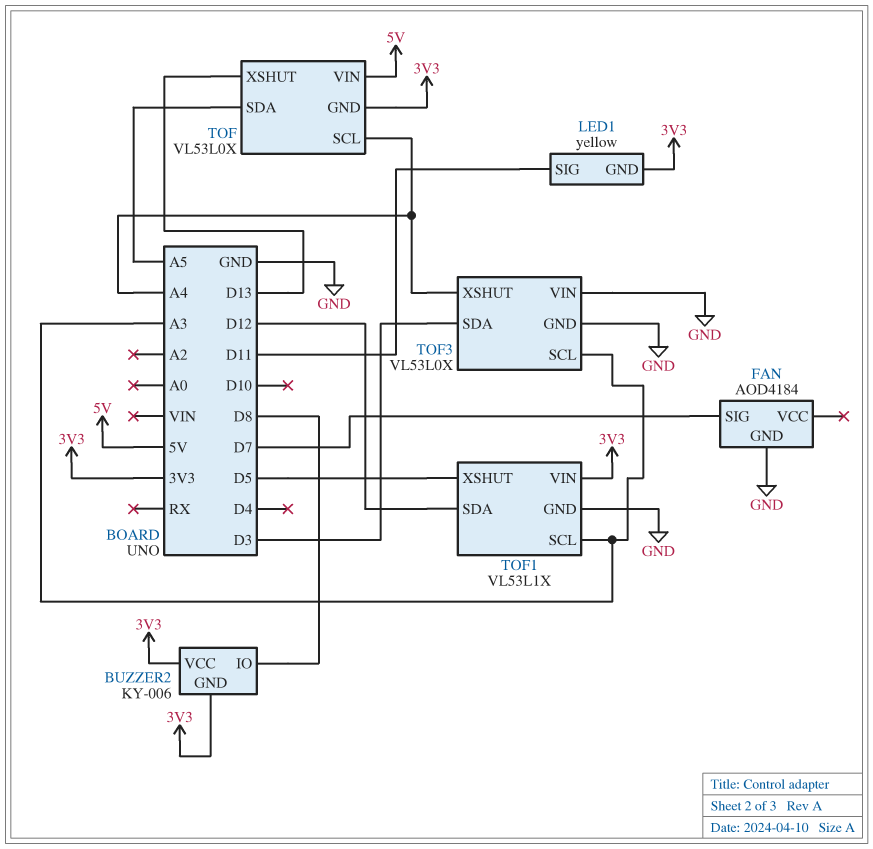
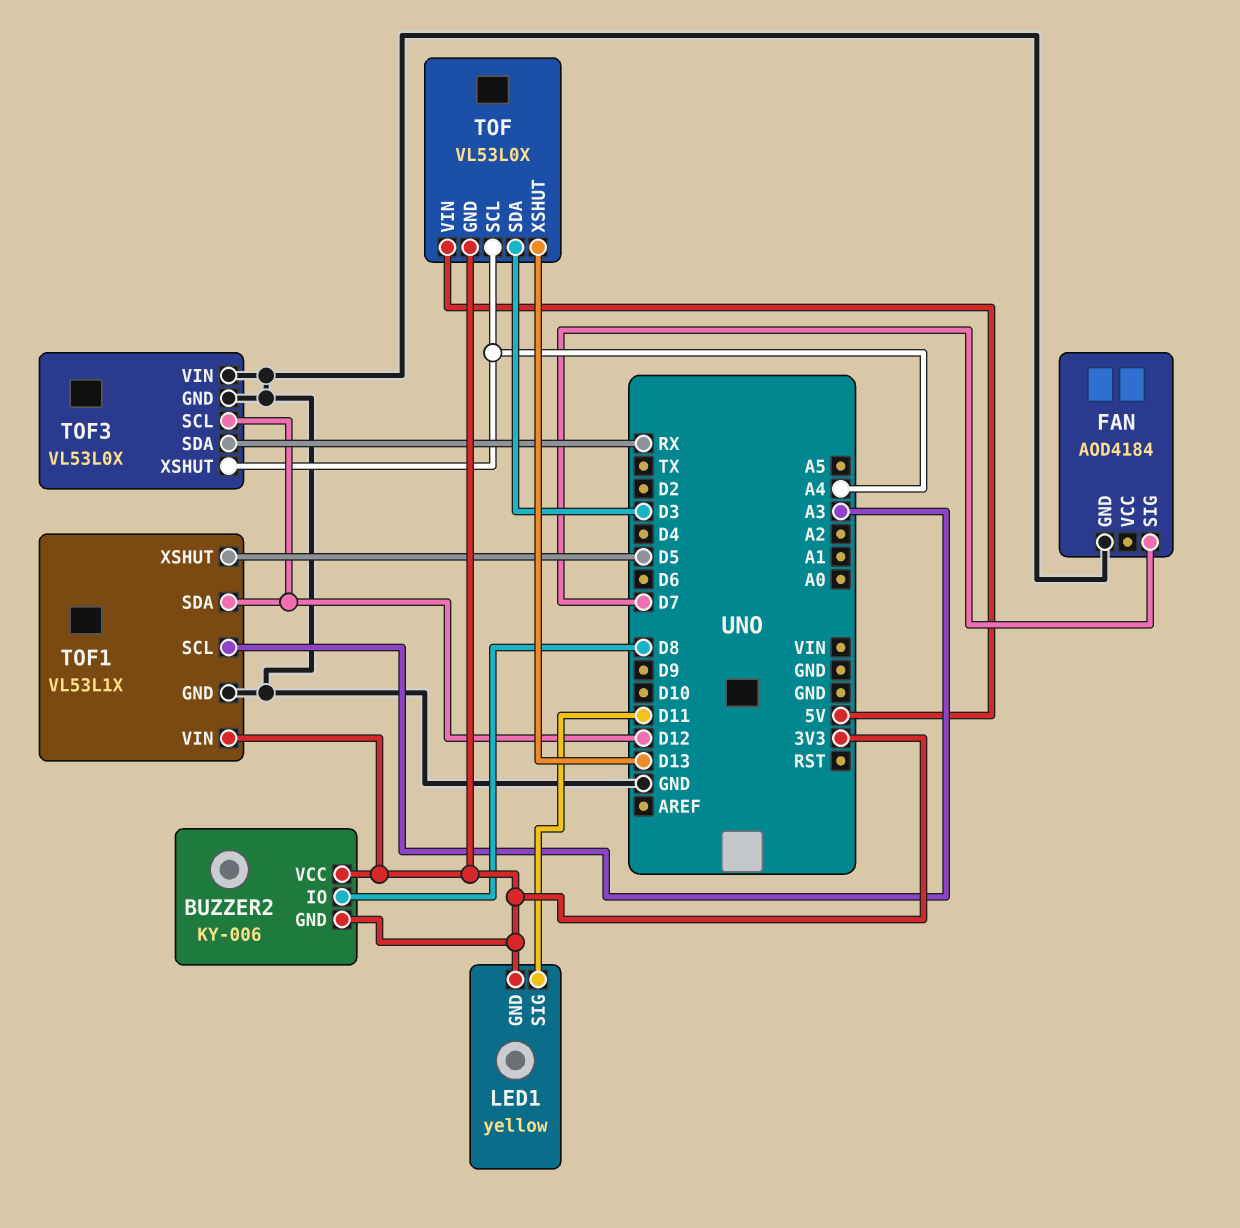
TOF pin SDA: A5 -> D3
TOF3 pin SCL: A3 -> D12
TOF3 pin SDA: D3 -> RX

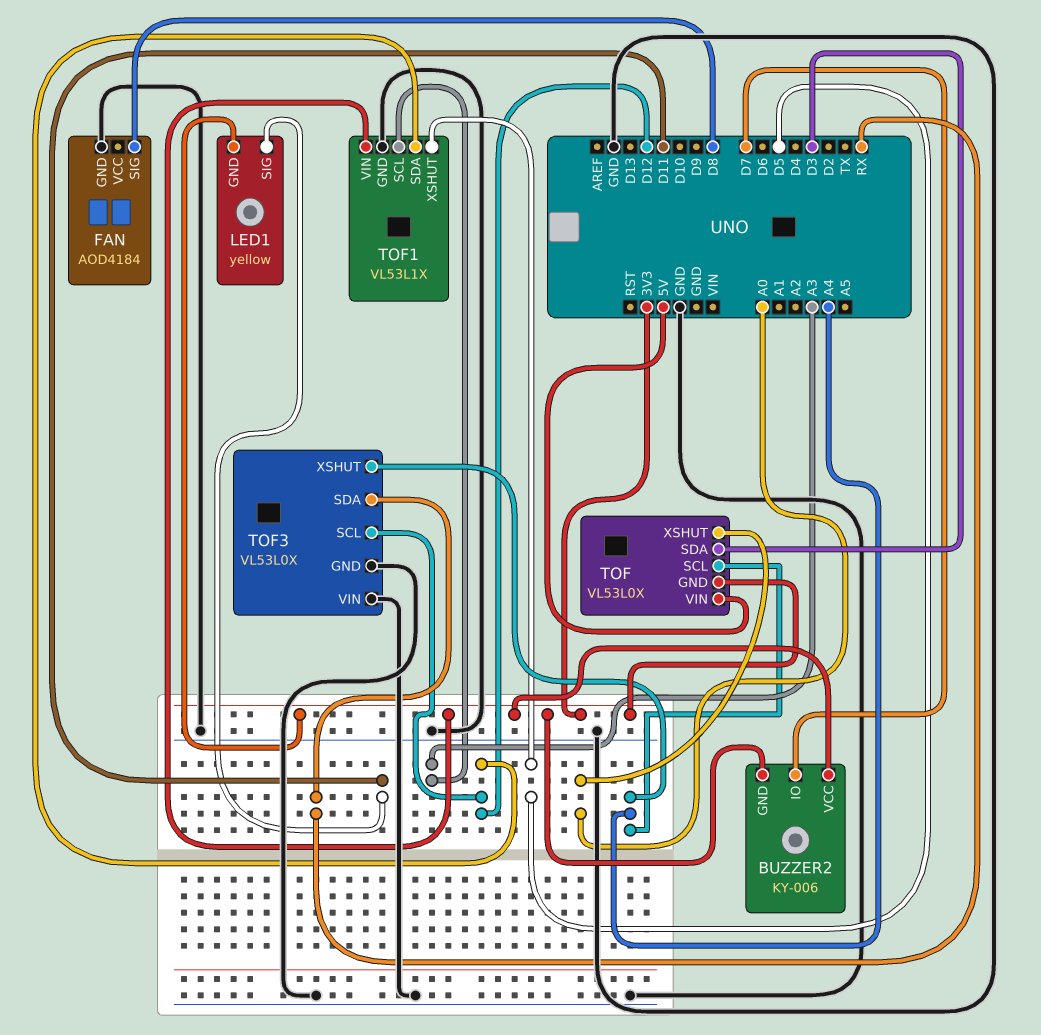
BUZZER2 pin IO: D8 -> D7
FAN pin SIG: D7 -> D8
TOF pin XSHUT: D13 -> A0

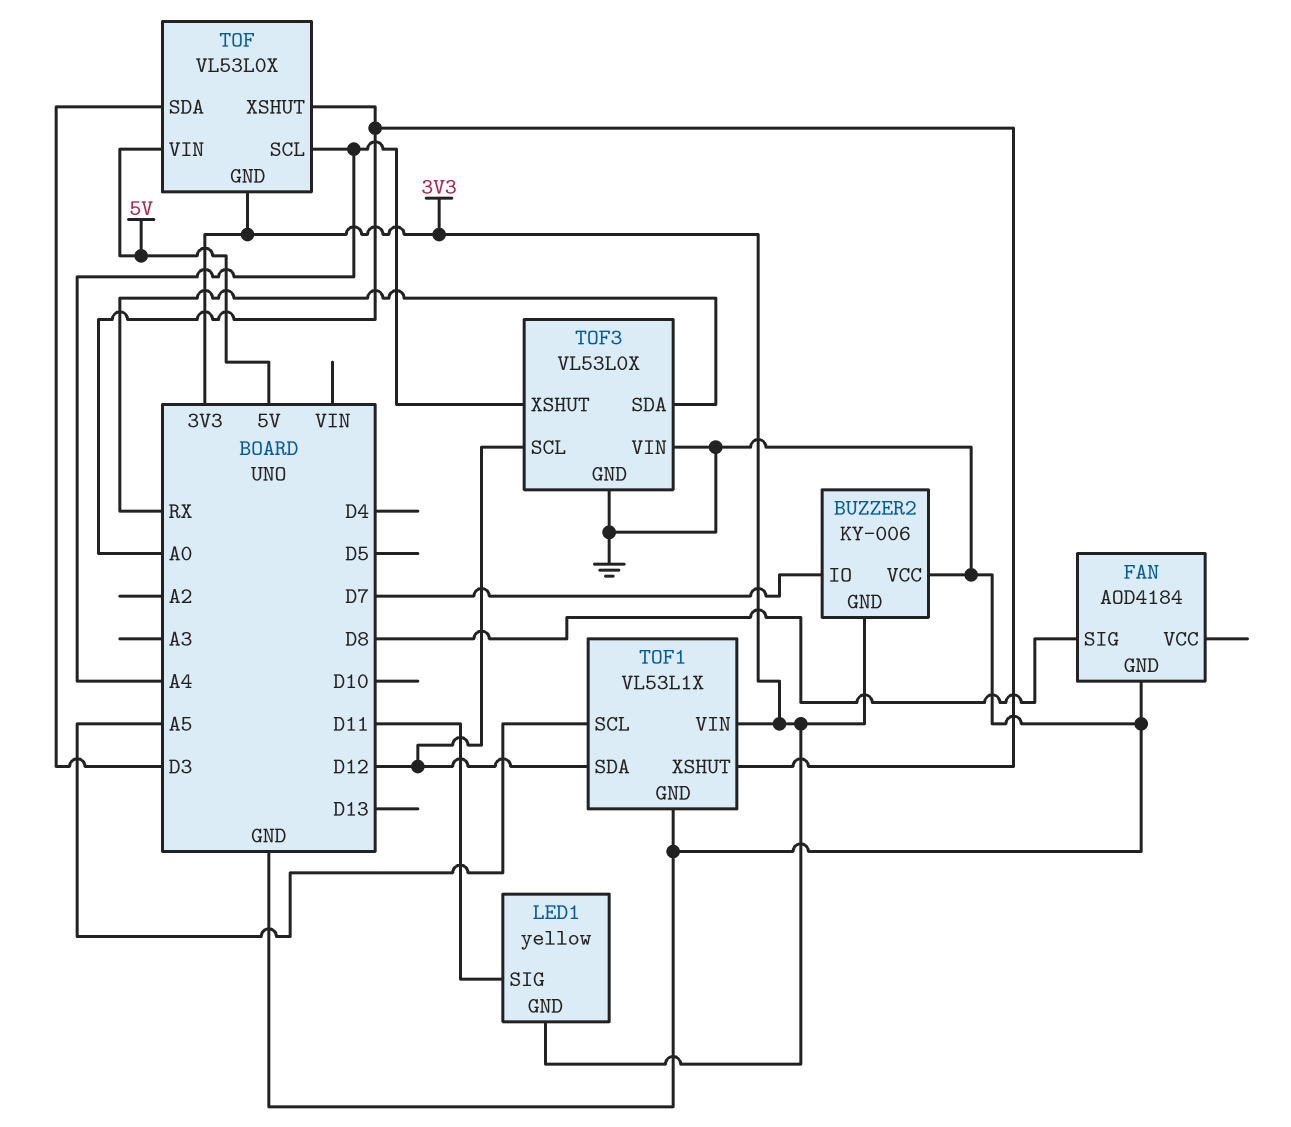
BUZZER2 pin VCC: 3V3 -> GND
TOF1 pin SCL: A3 -> A5
TOF1 pin XSHUT: D5 -> A0

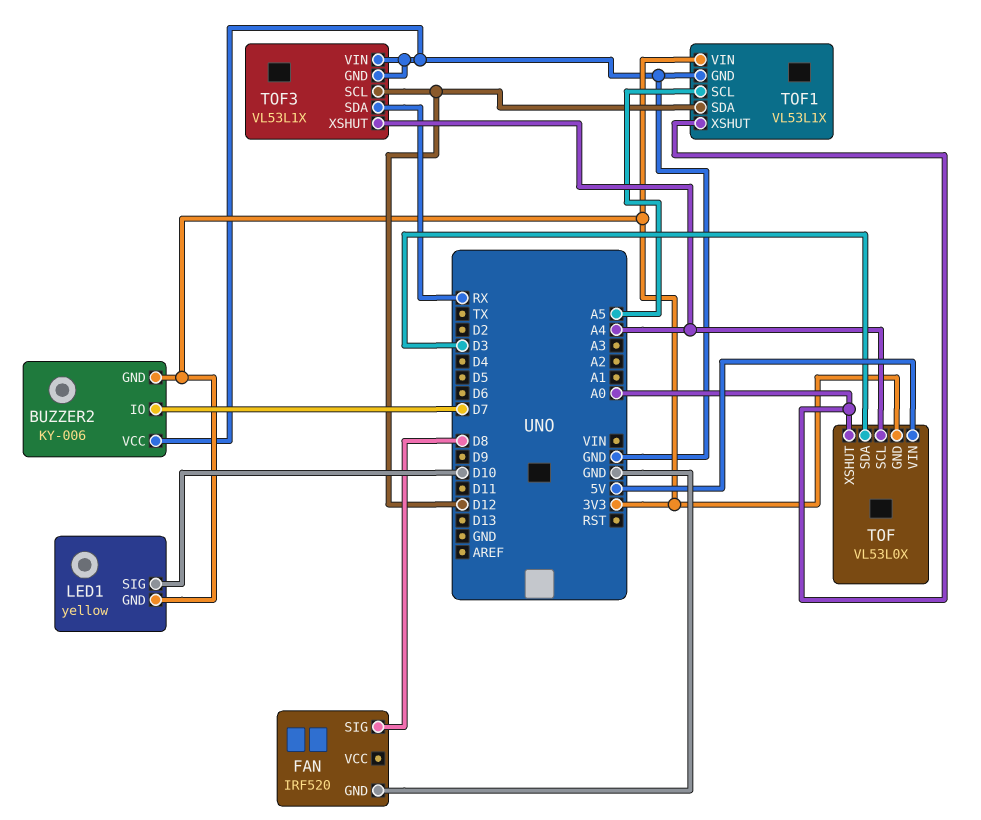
FAN: AOD4184 -> IRF520
LED1 pin SIG: D11 -> D10
TOF3: VL53L0X -> VL53L1X

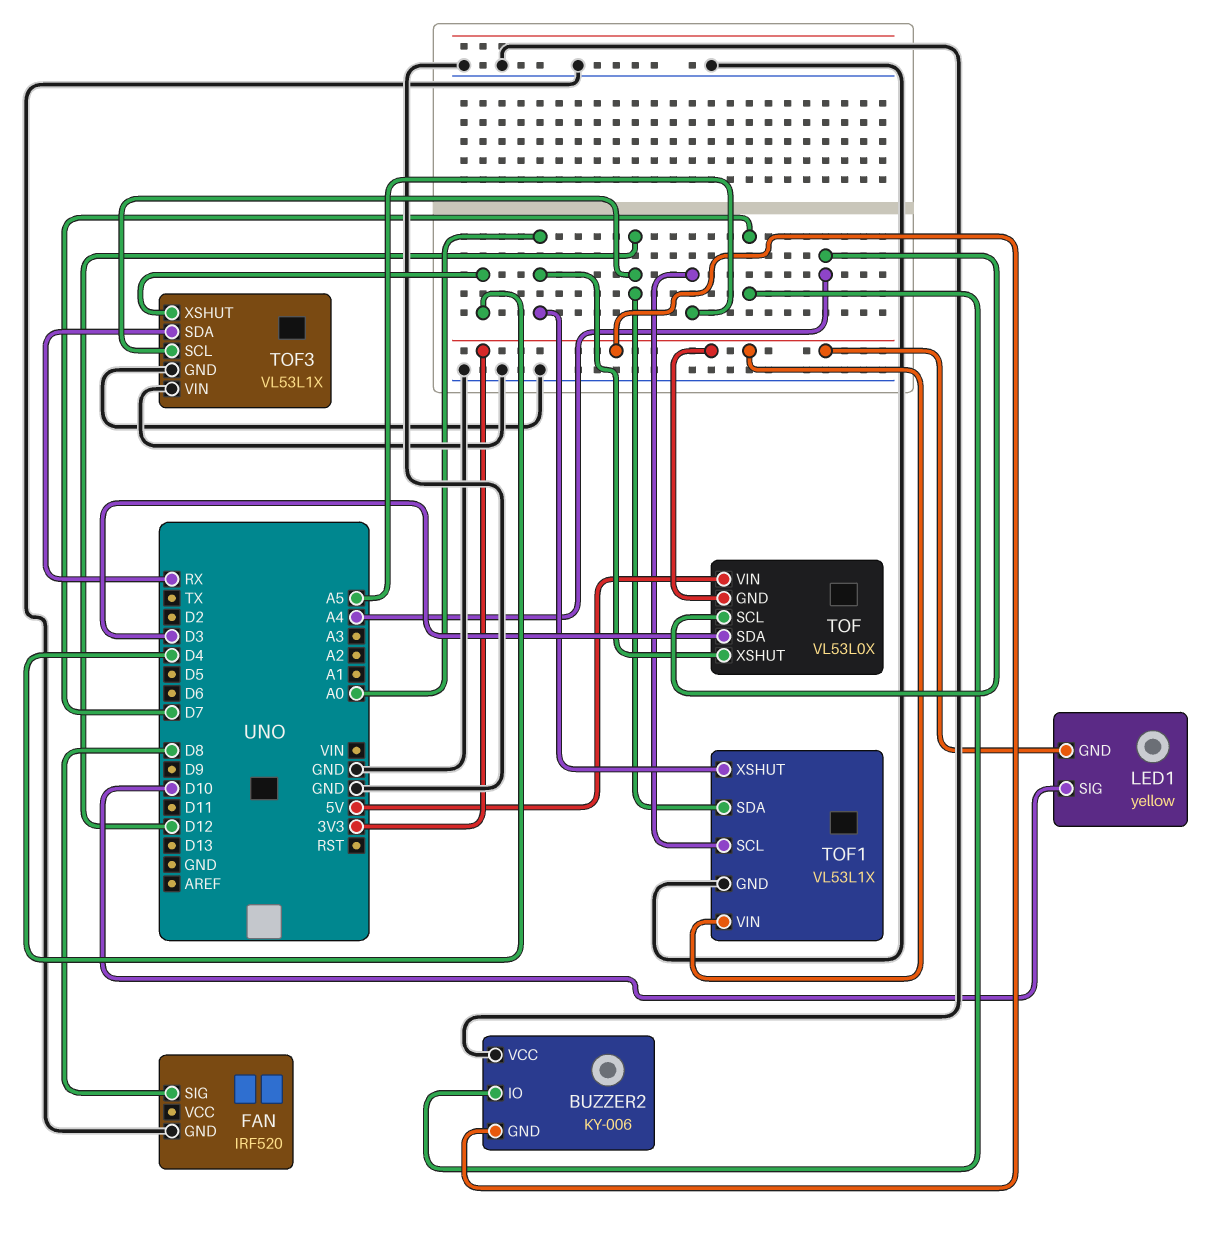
TOF3 pin XSHUT: A4 -> D4

